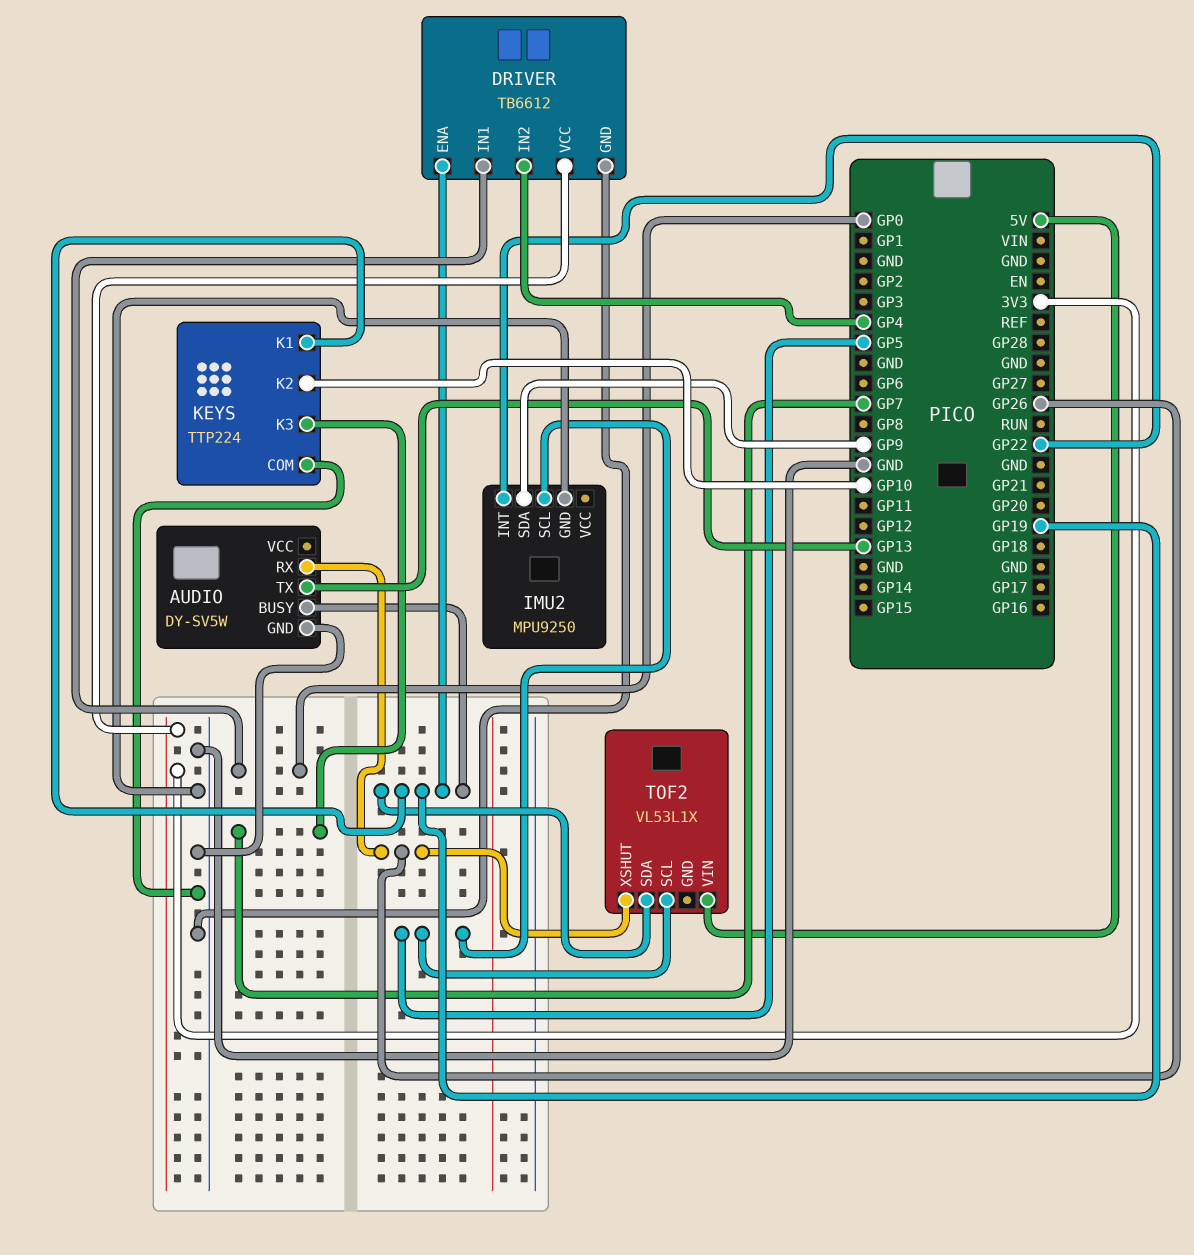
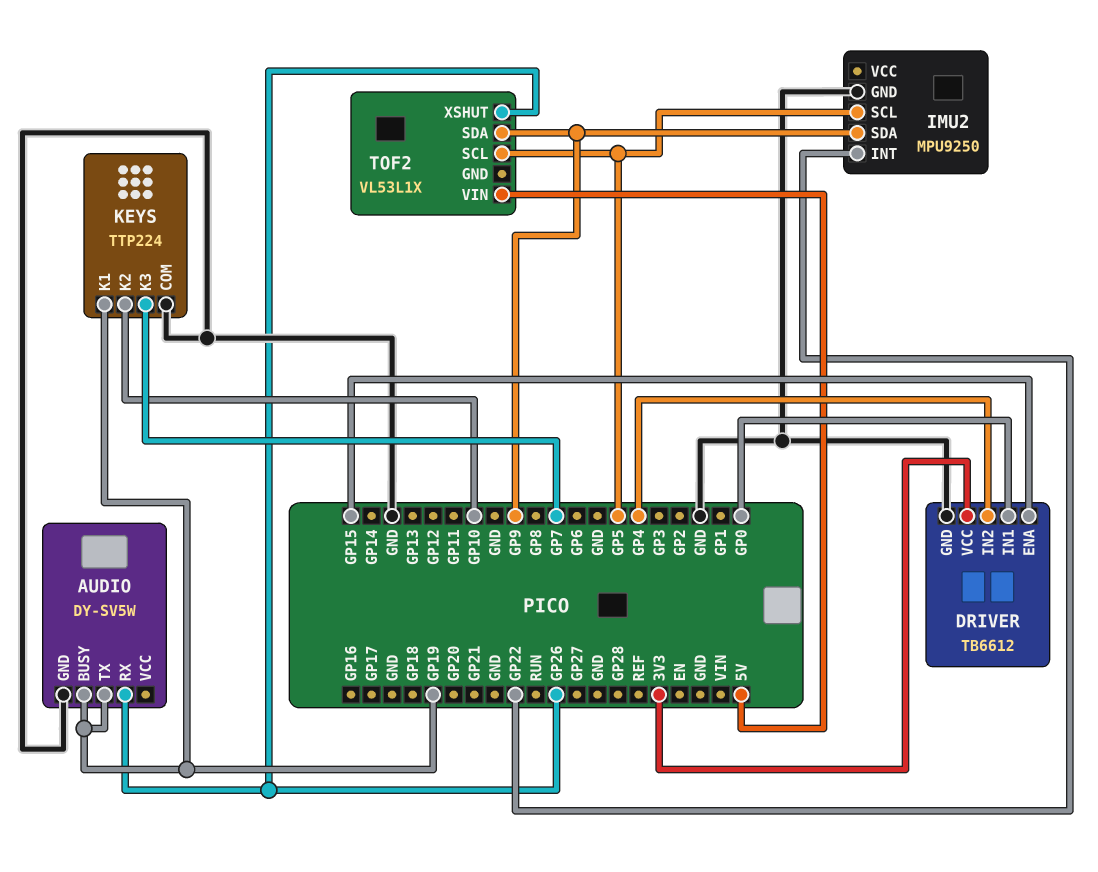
AUDIO pin TX: GP13 -> GP19
DRIVER pin ENA: GP19 -> GP15
TOF2 pin SDA: GP19 -> GP9

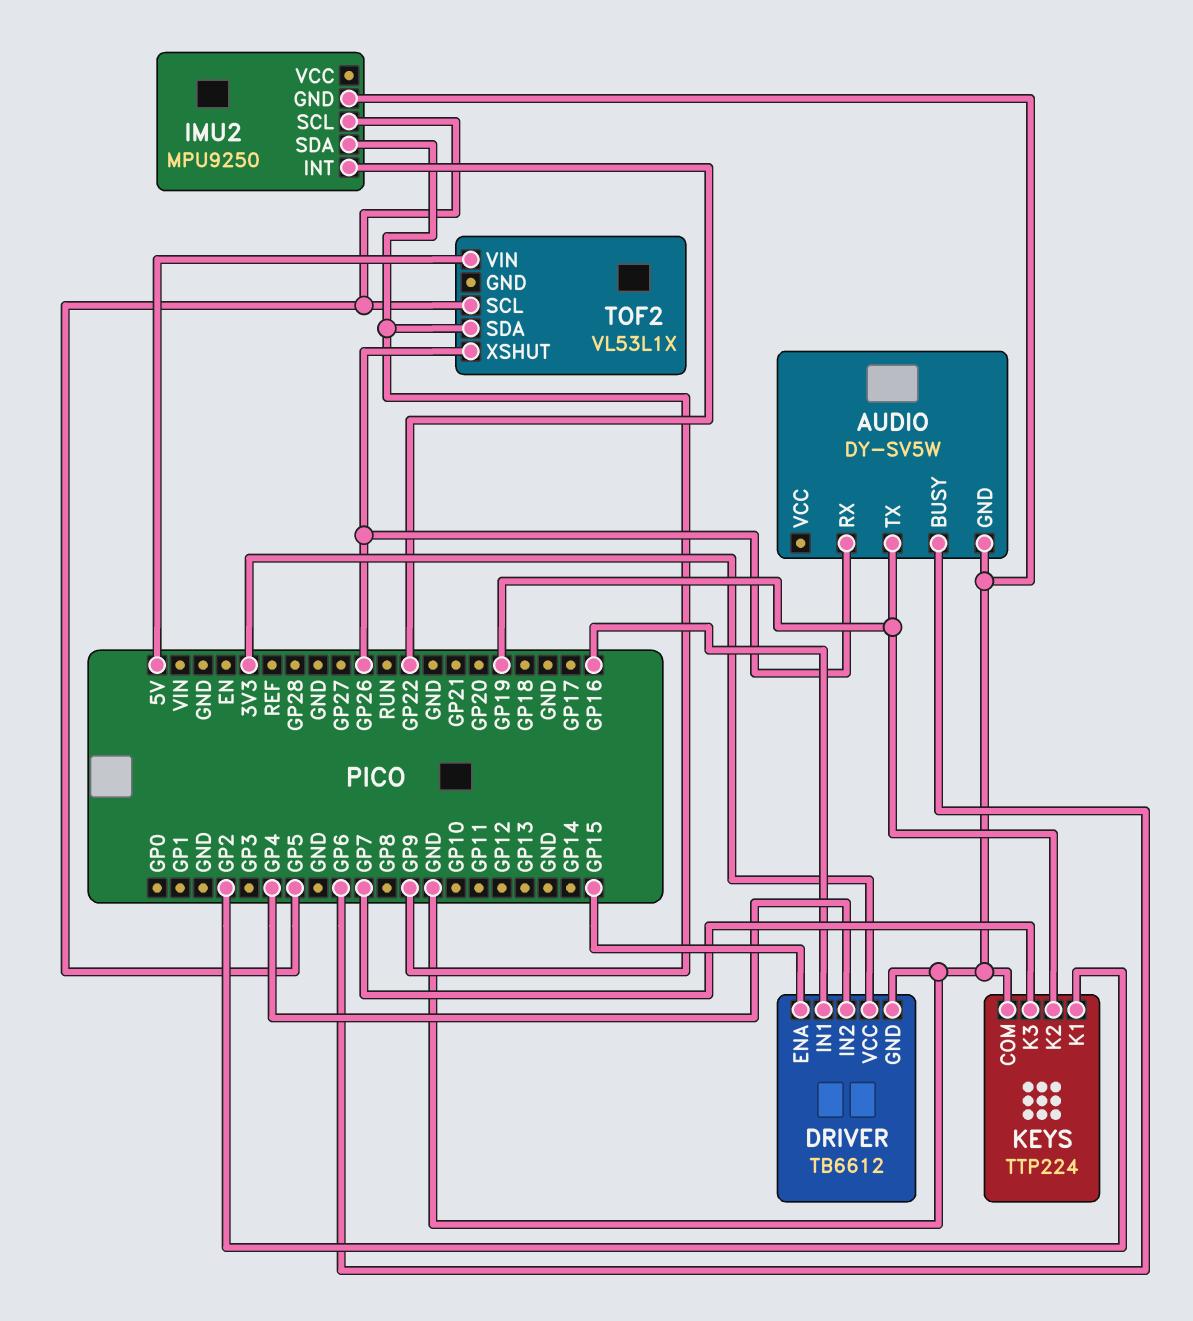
AUDIO pin BUSY: GP19 -> GP6
DRIVER pin IN1: GP0 -> GP16
KEYS pin K1: GP19 -> GP2
KEYS pin K2: GP10 -> GP19

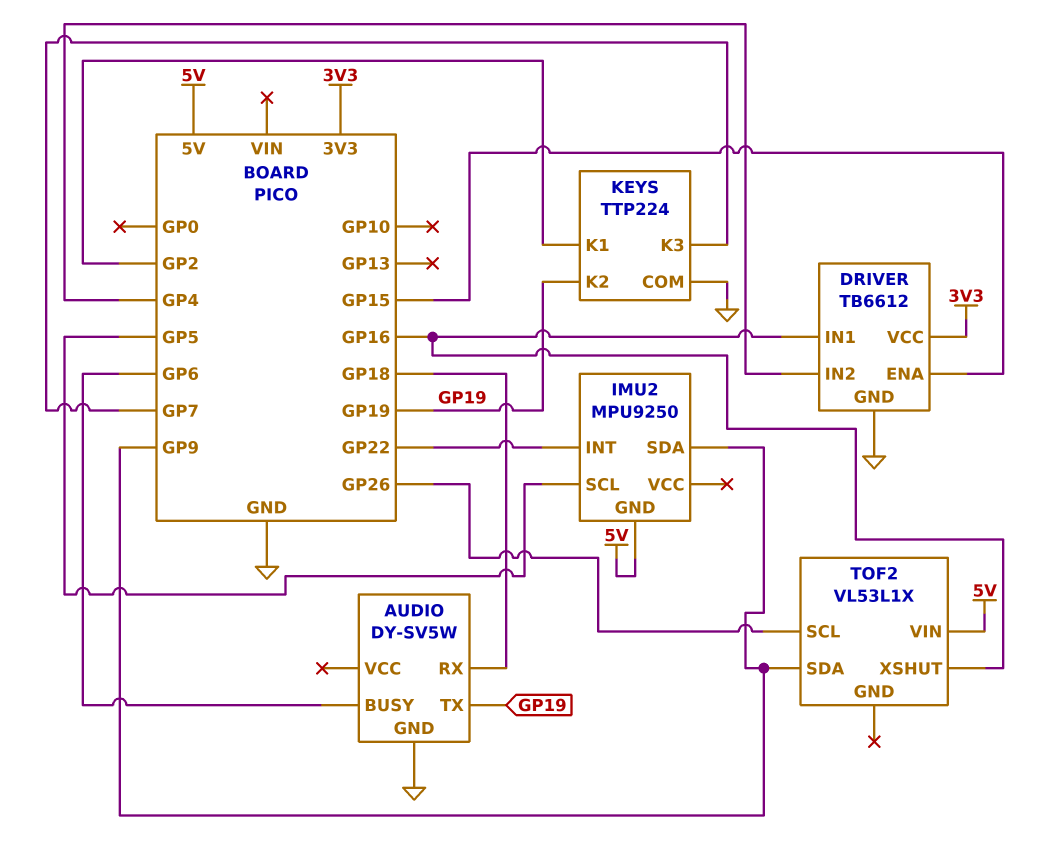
AUDIO pin RX: GP26 -> GP18
IMU2 pin GND: GND -> 5V
TOF2 pin SCL: GP5 -> GP26
TOF2 pin XSHUT: GP26 -> GP16

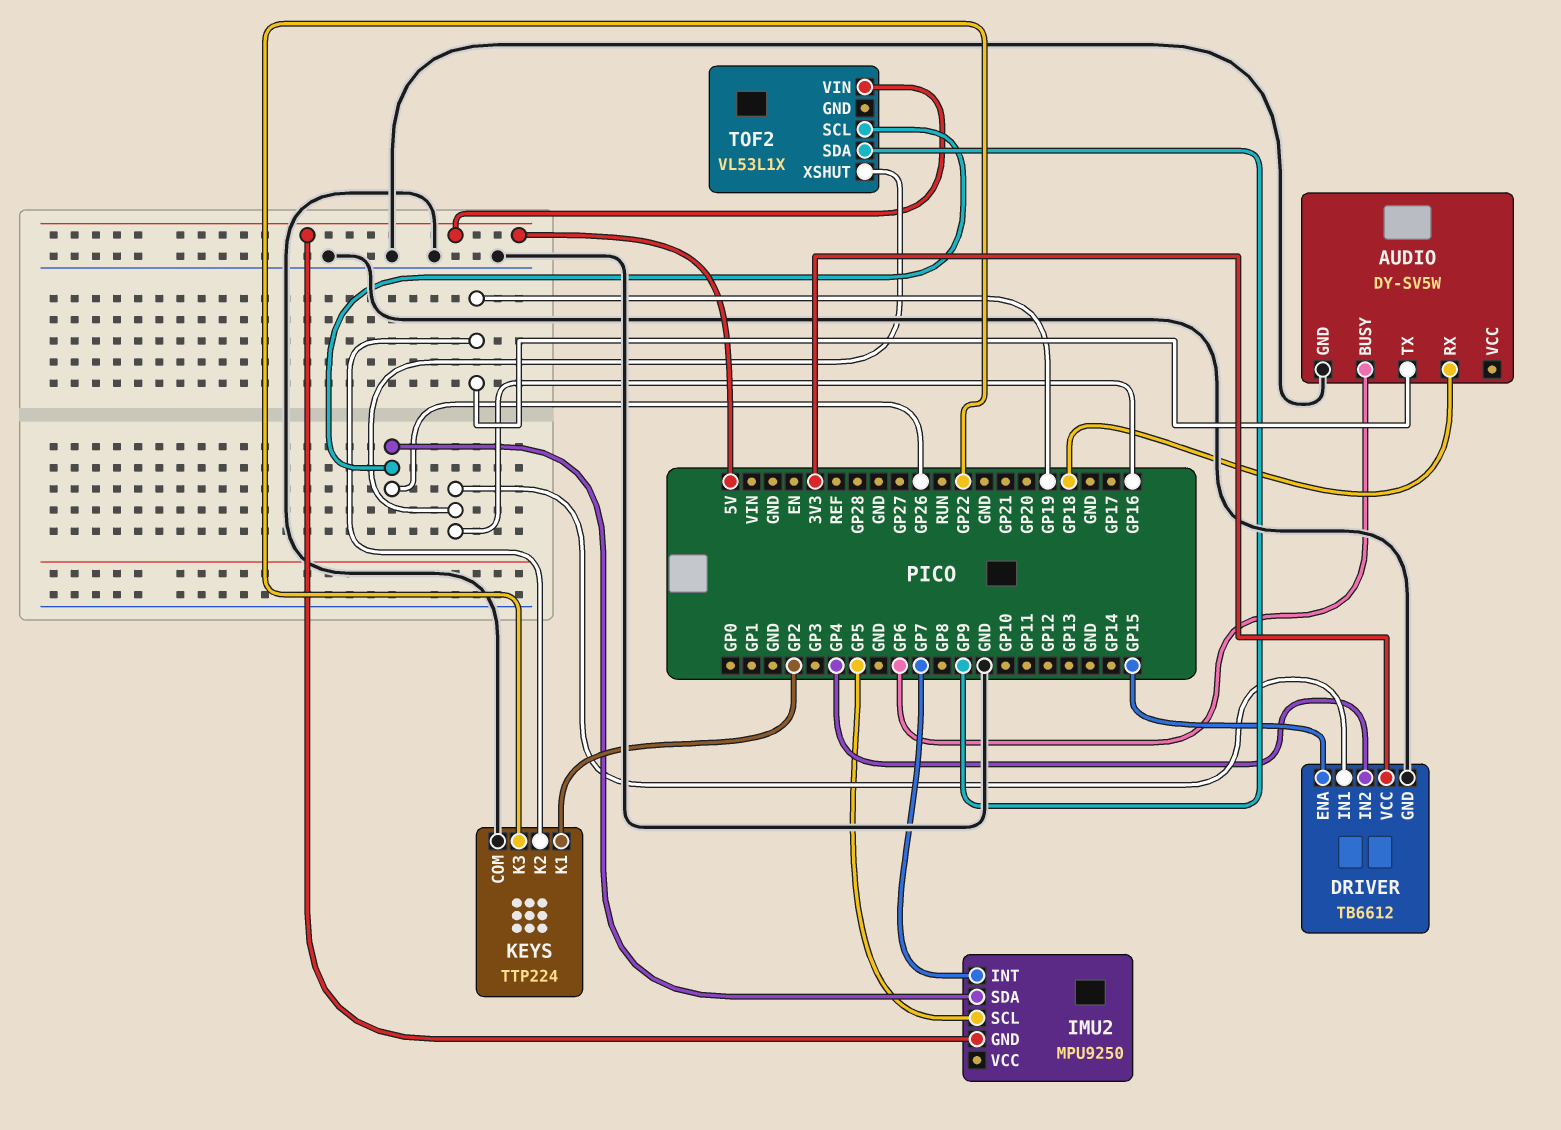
IMU2 pin INT: GP22 -> GP7
IMU2 pin SDA: GP9 -> GP26
KEYS pin K3: GP7 -> GP22

